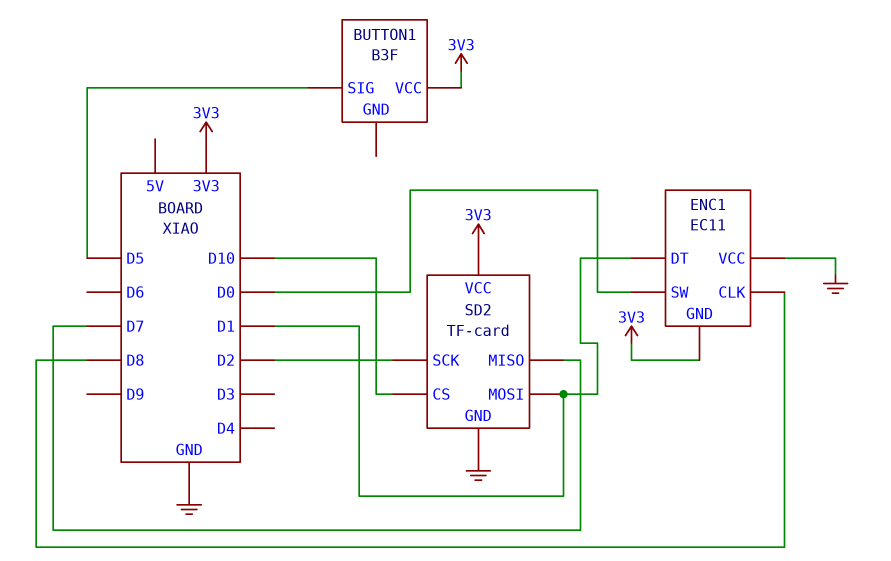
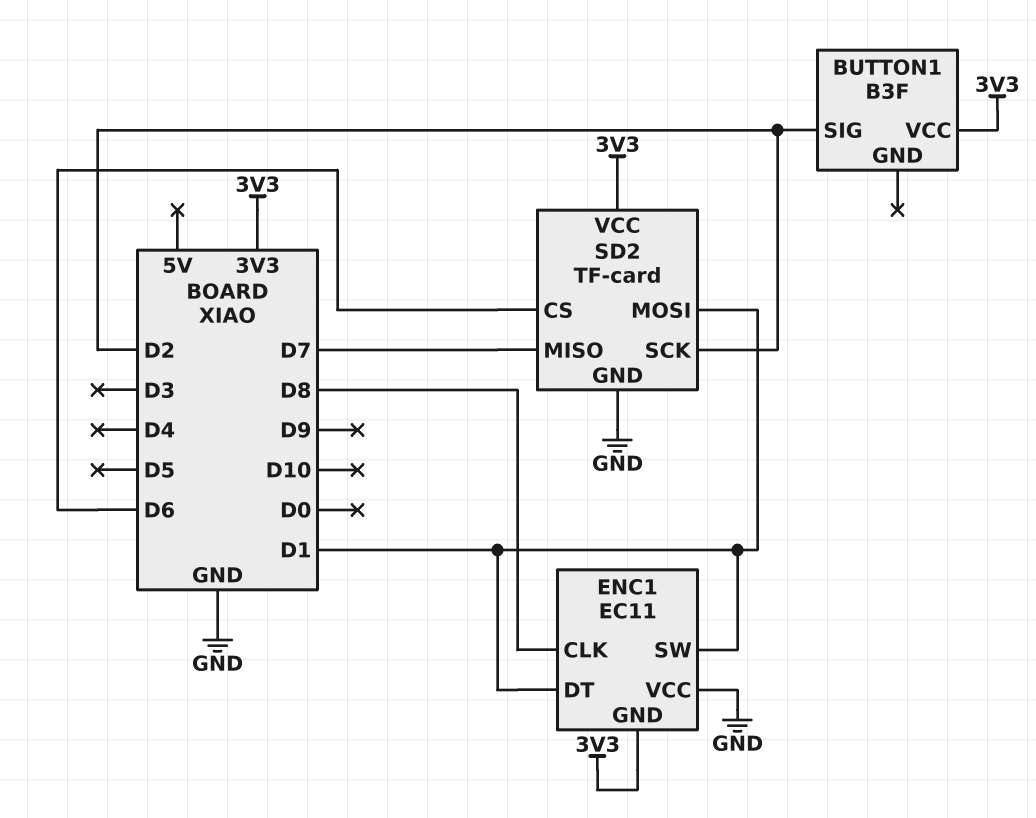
BUTTON1 pin SIG: D5 -> D2
ENC1 pin SW: D0 -> D1
SD2 pin CS: D10 -> D6

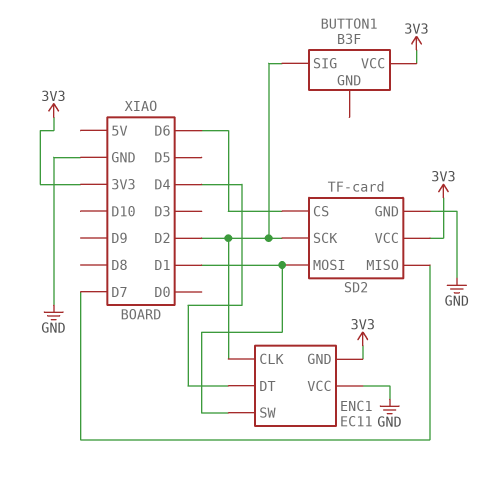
ENC1 pin CLK: D8 -> D2
ENC1 pin DT: D1 -> D4

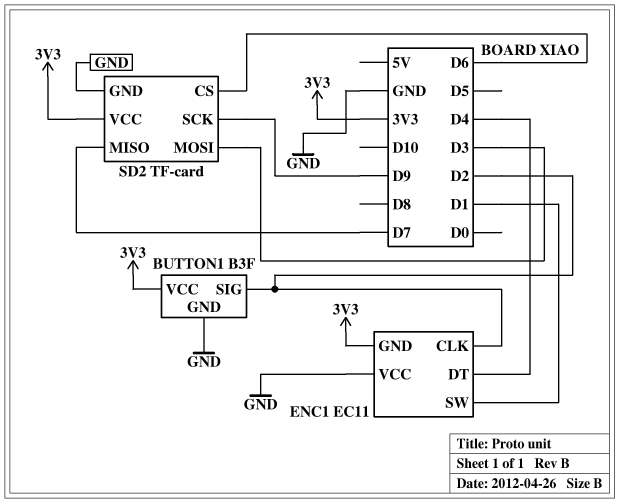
BUTTON1 pin GND: none -> GND
SD2 pin MOSI: D1 -> D3
SD2 pin SCK: D2 -> D9

